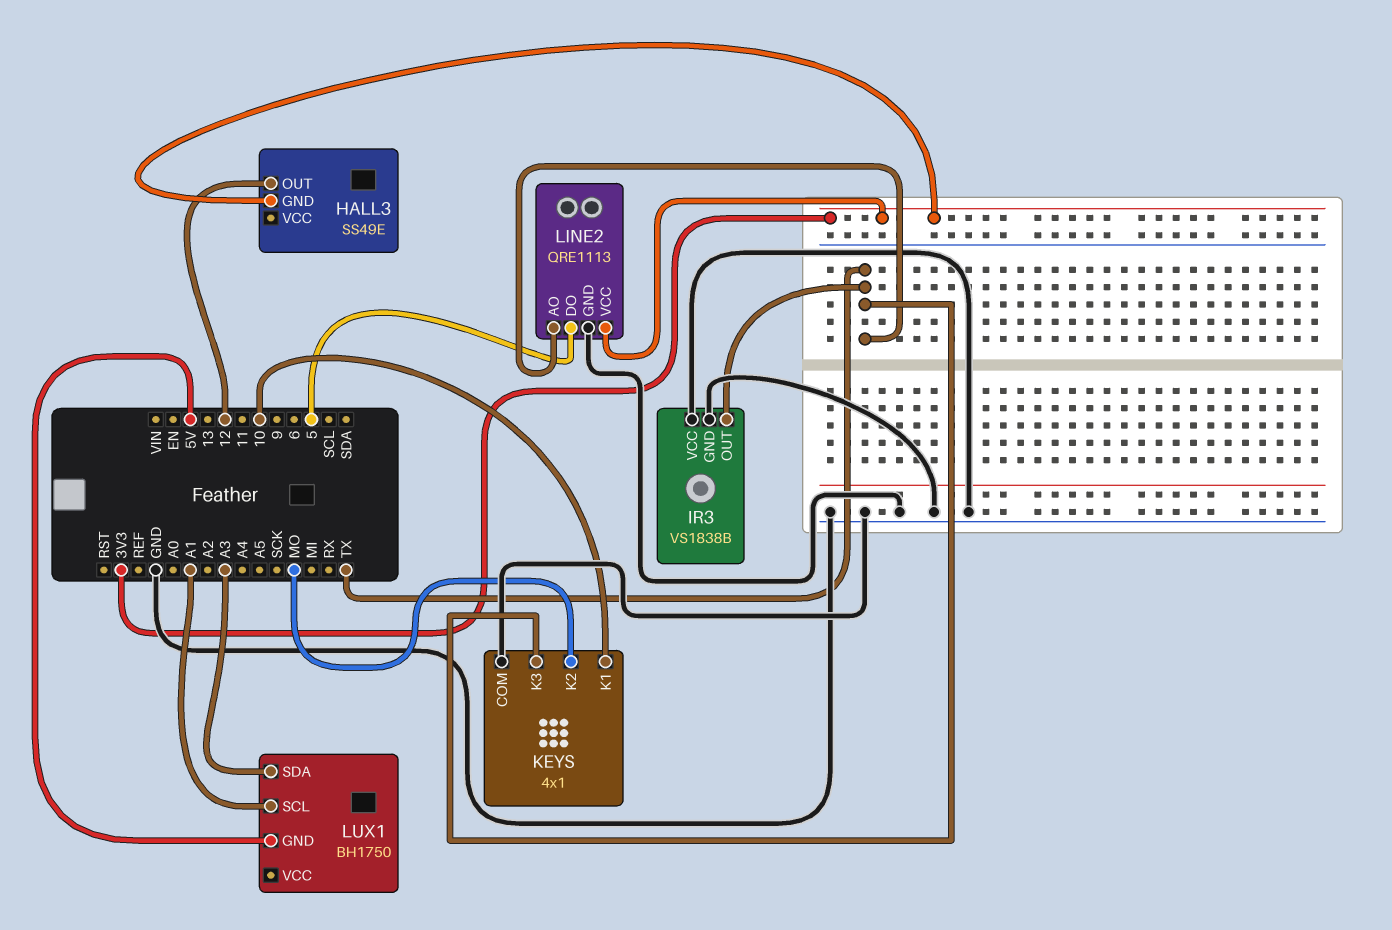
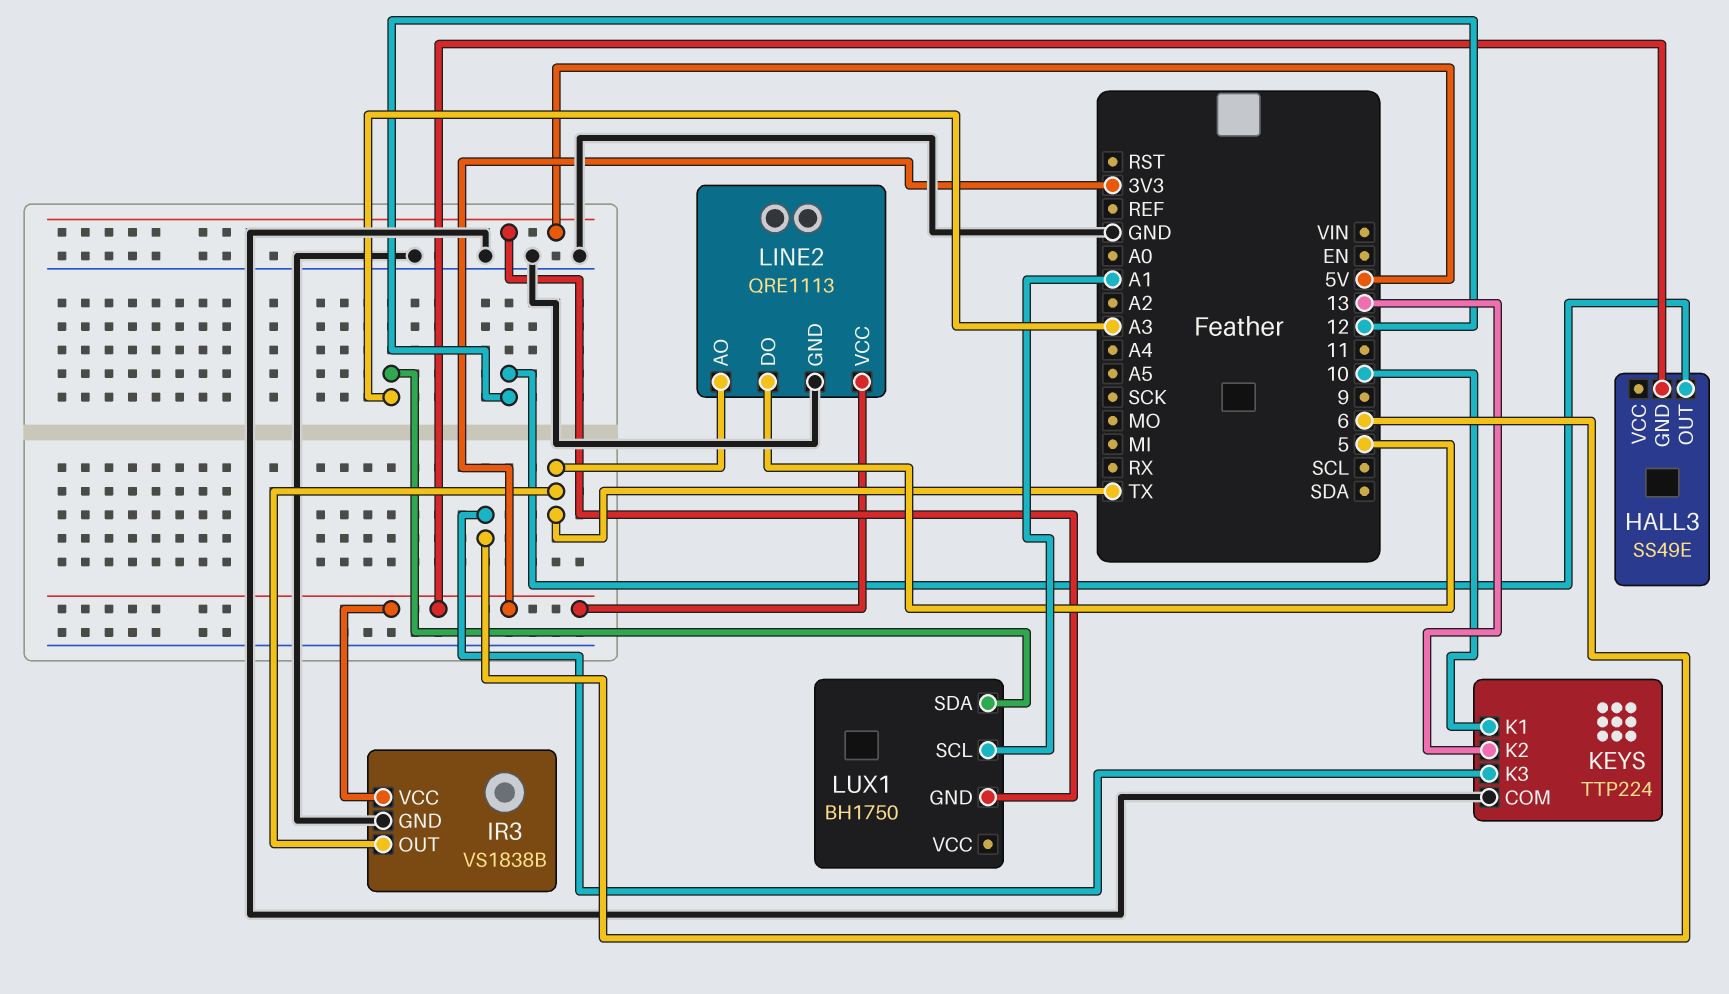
IR3 pin VCC: GND -> 3V3
KEYS: 4x1 -> TTP224
KEYS pin K2: MO -> 13
KEYS pin K3: TX -> 6

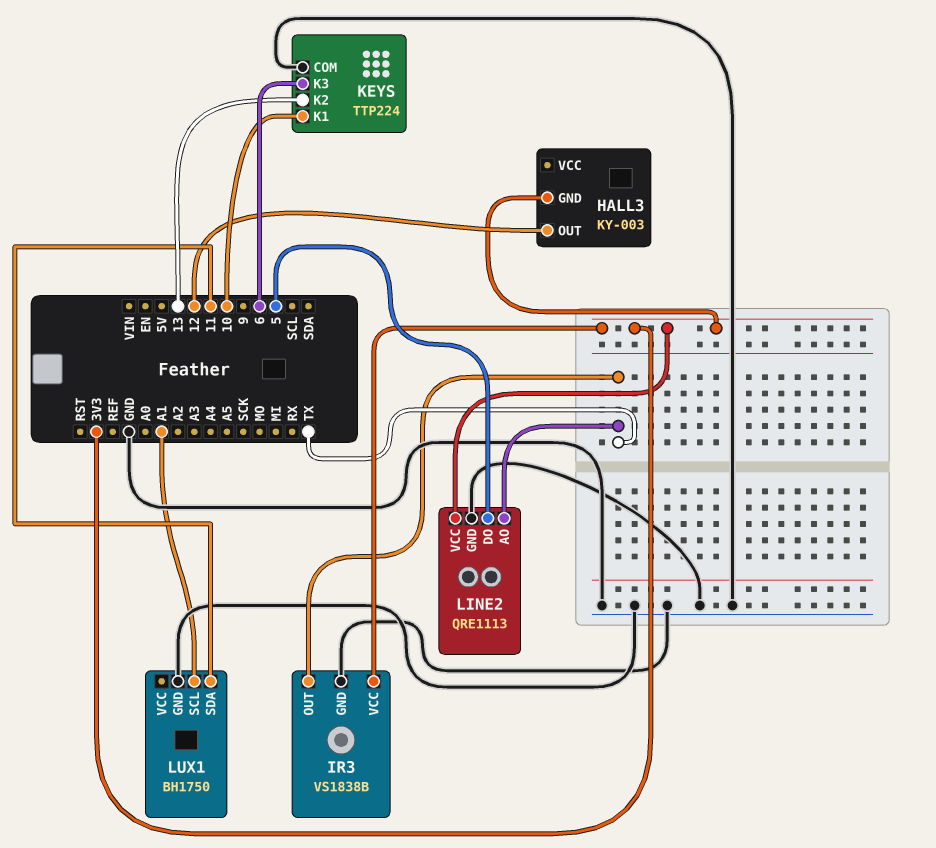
HALL3: SS49E -> KY-003
LUX1 pin GND: 5V -> GND
LUX1 pin SDA: A3 -> 11

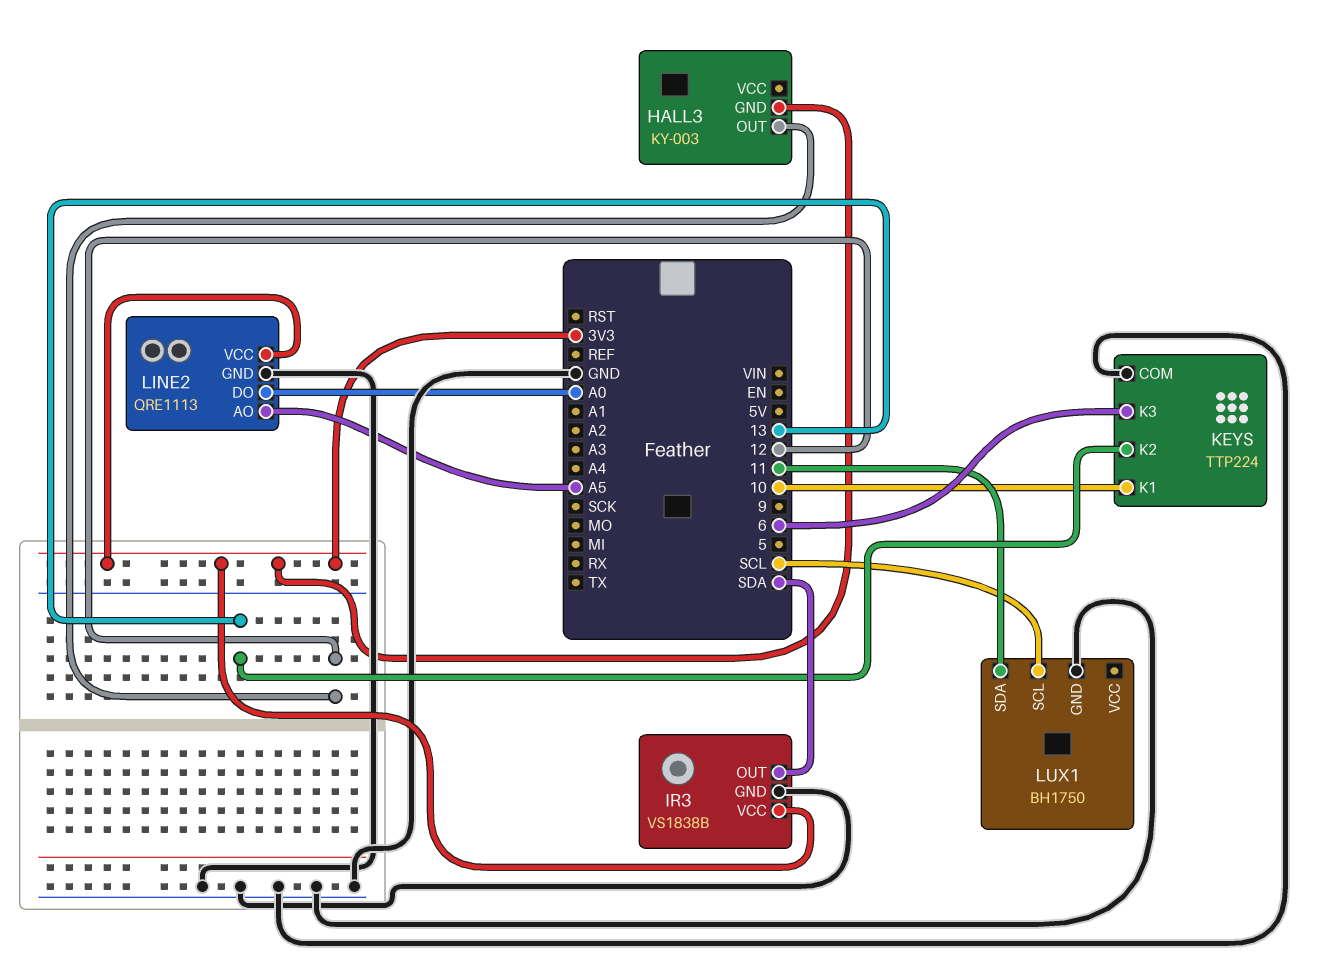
IR3 pin OUT: TX -> SDA
LINE2 pin AO: TX -> A5
LINE2 pin DO: 5 -> A0
LUX1 pin SCL: A1 -> SCL

